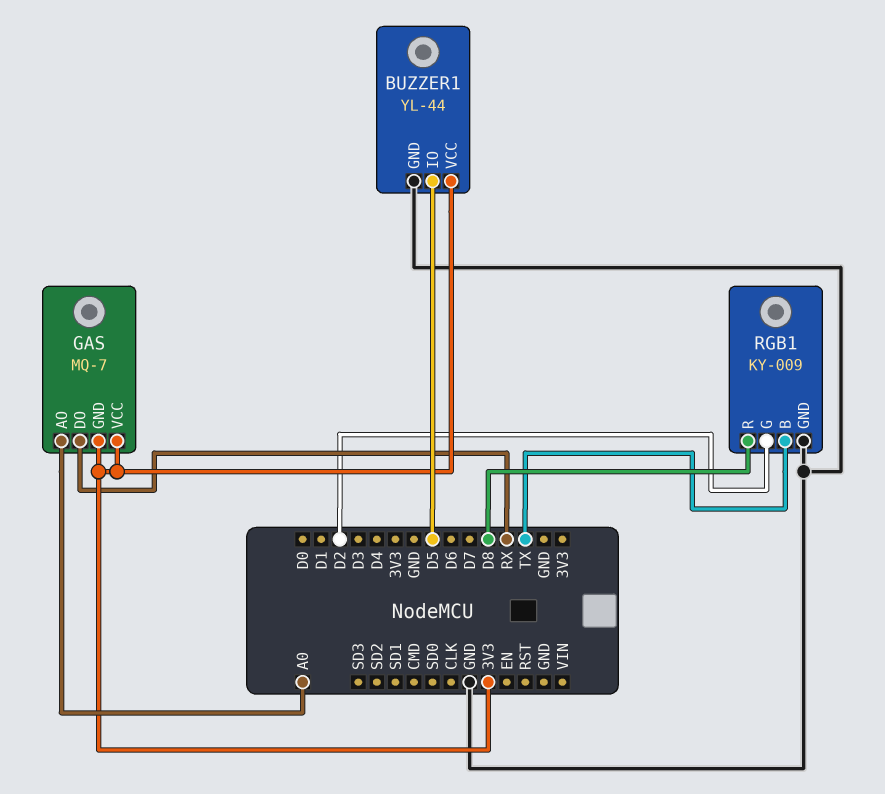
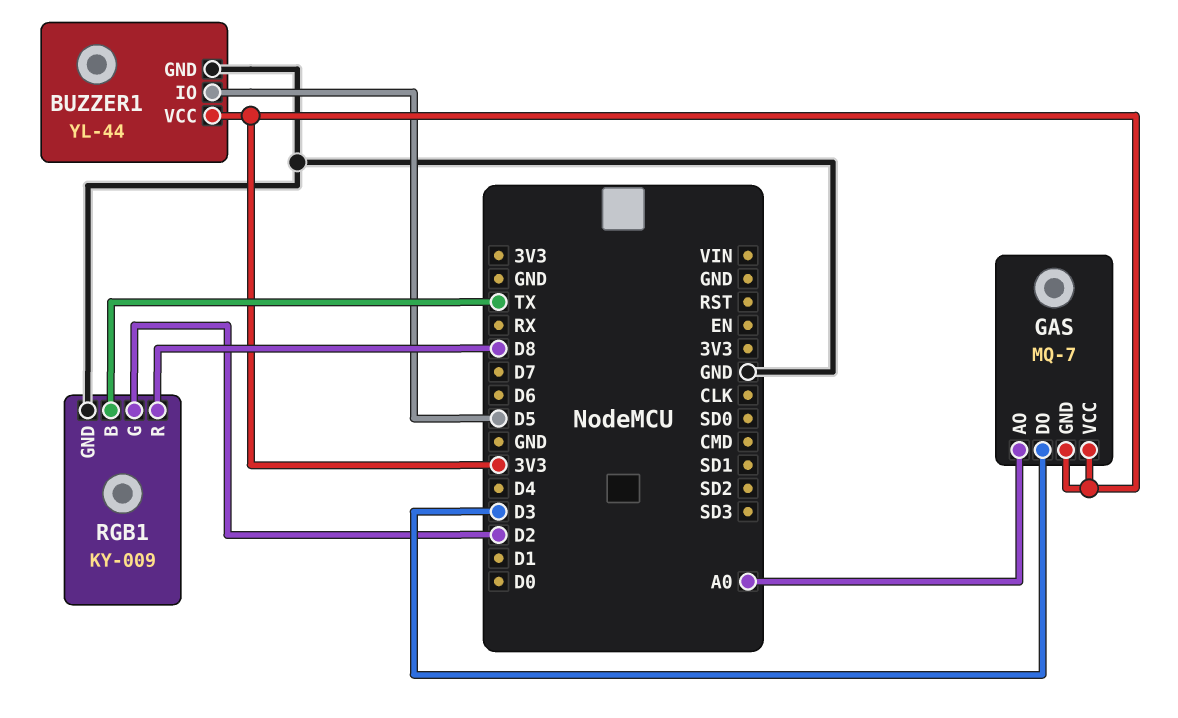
GAS pin DO: RX -> D3

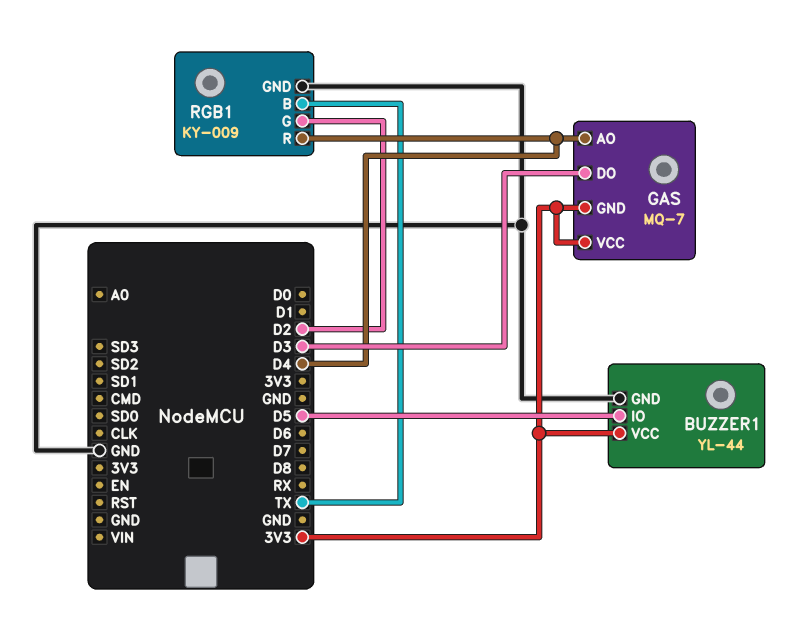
GAS pin AO: A0 -> D4
RGB1 pin R: D8 -> D4

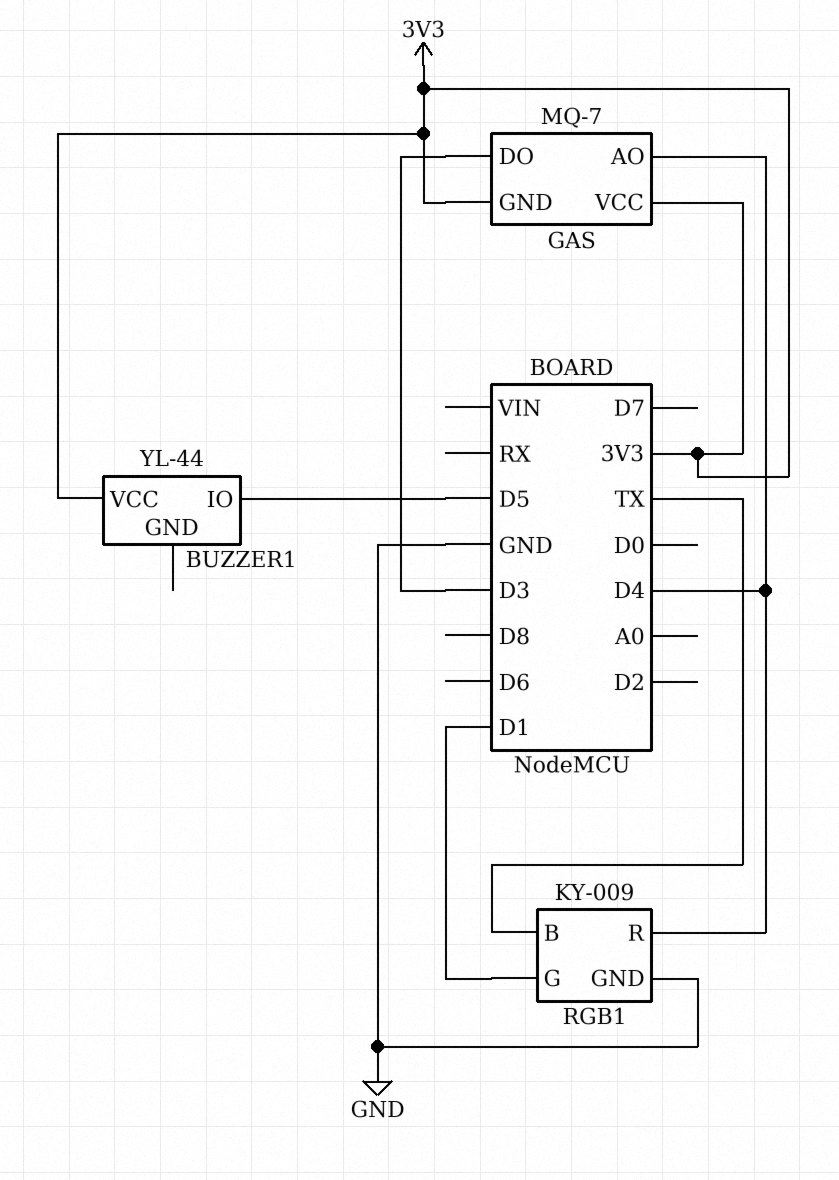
BUZZER1 pin GND: GND -> none
RGB1 pin G: D2 -> D1

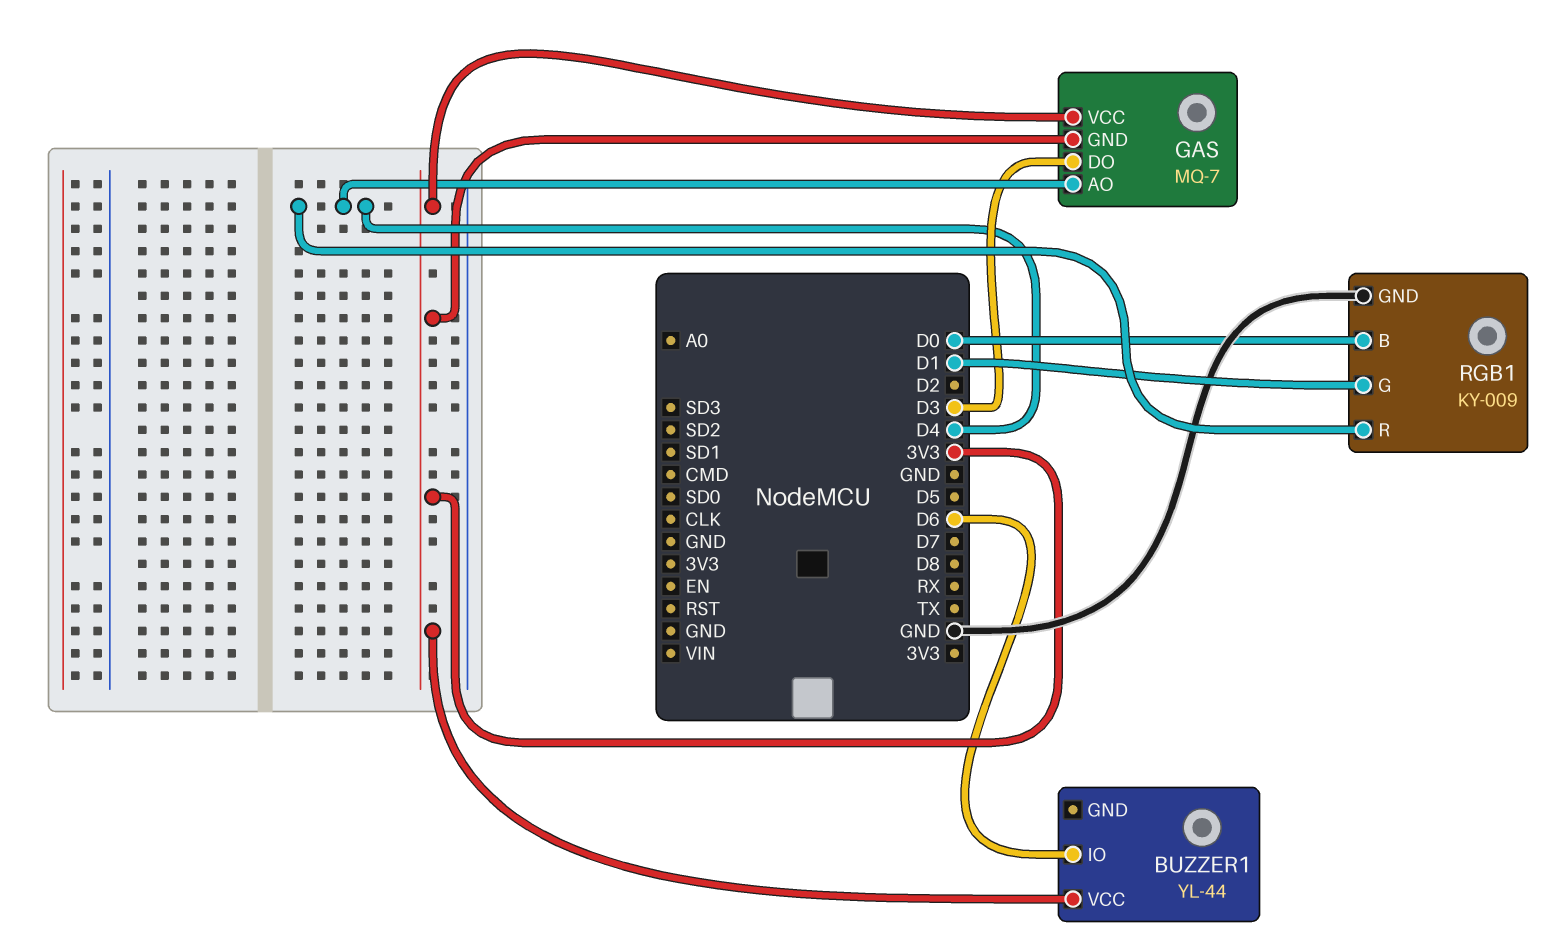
BUZZER1 pin IO: D5 -> D6
RGB1 pin B: TX -> D0

